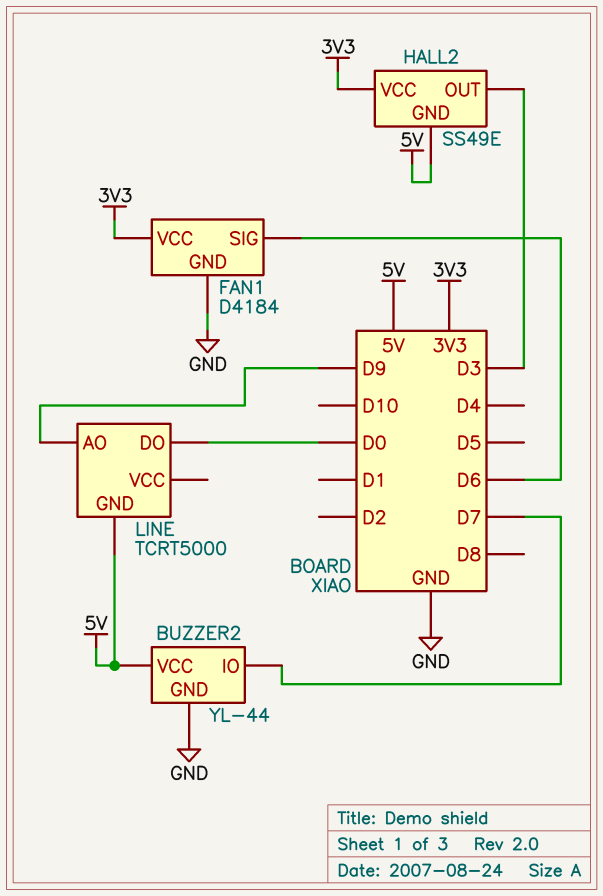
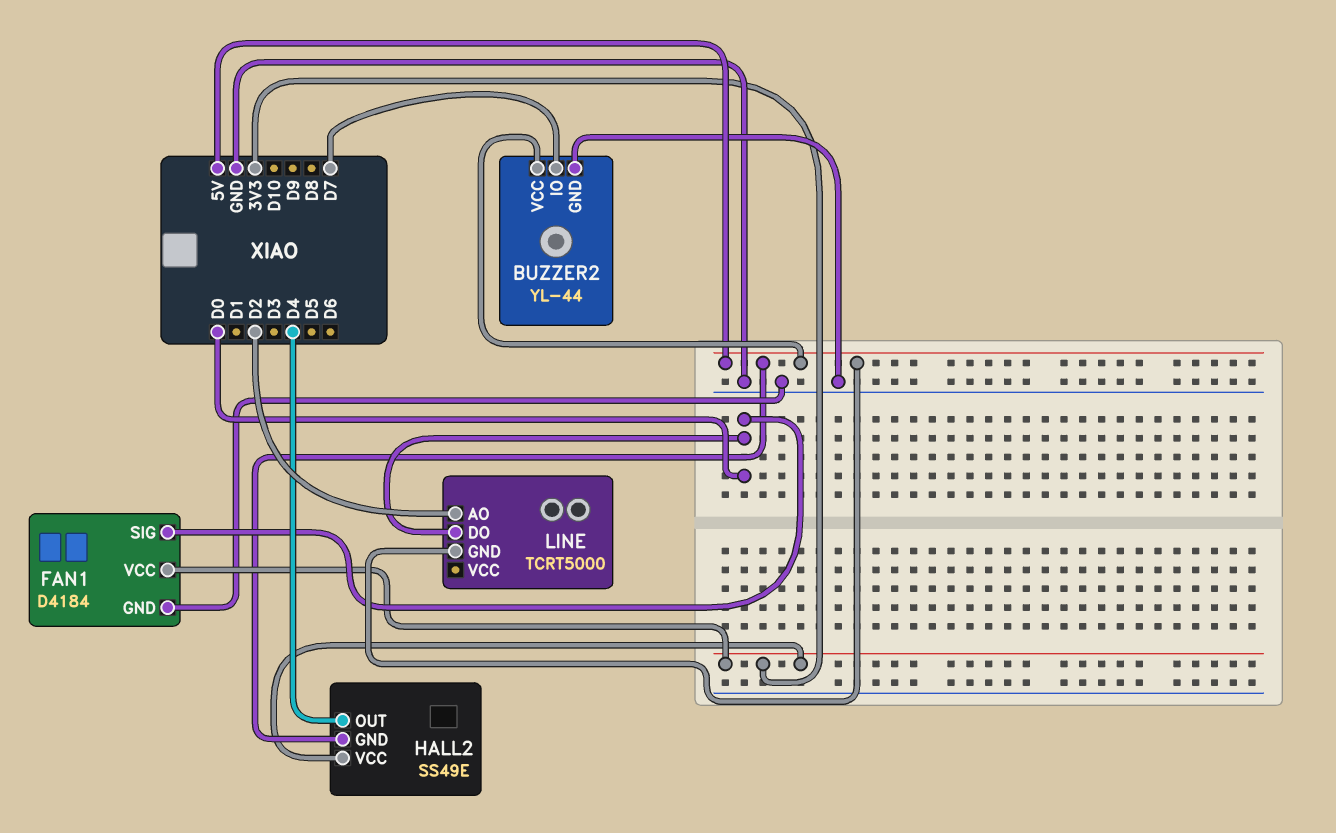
FAN1 pin SIG: D6 -> D0
HALL2 pin OUT: D3 -> D4
LINE pin AO: D9 -> D2

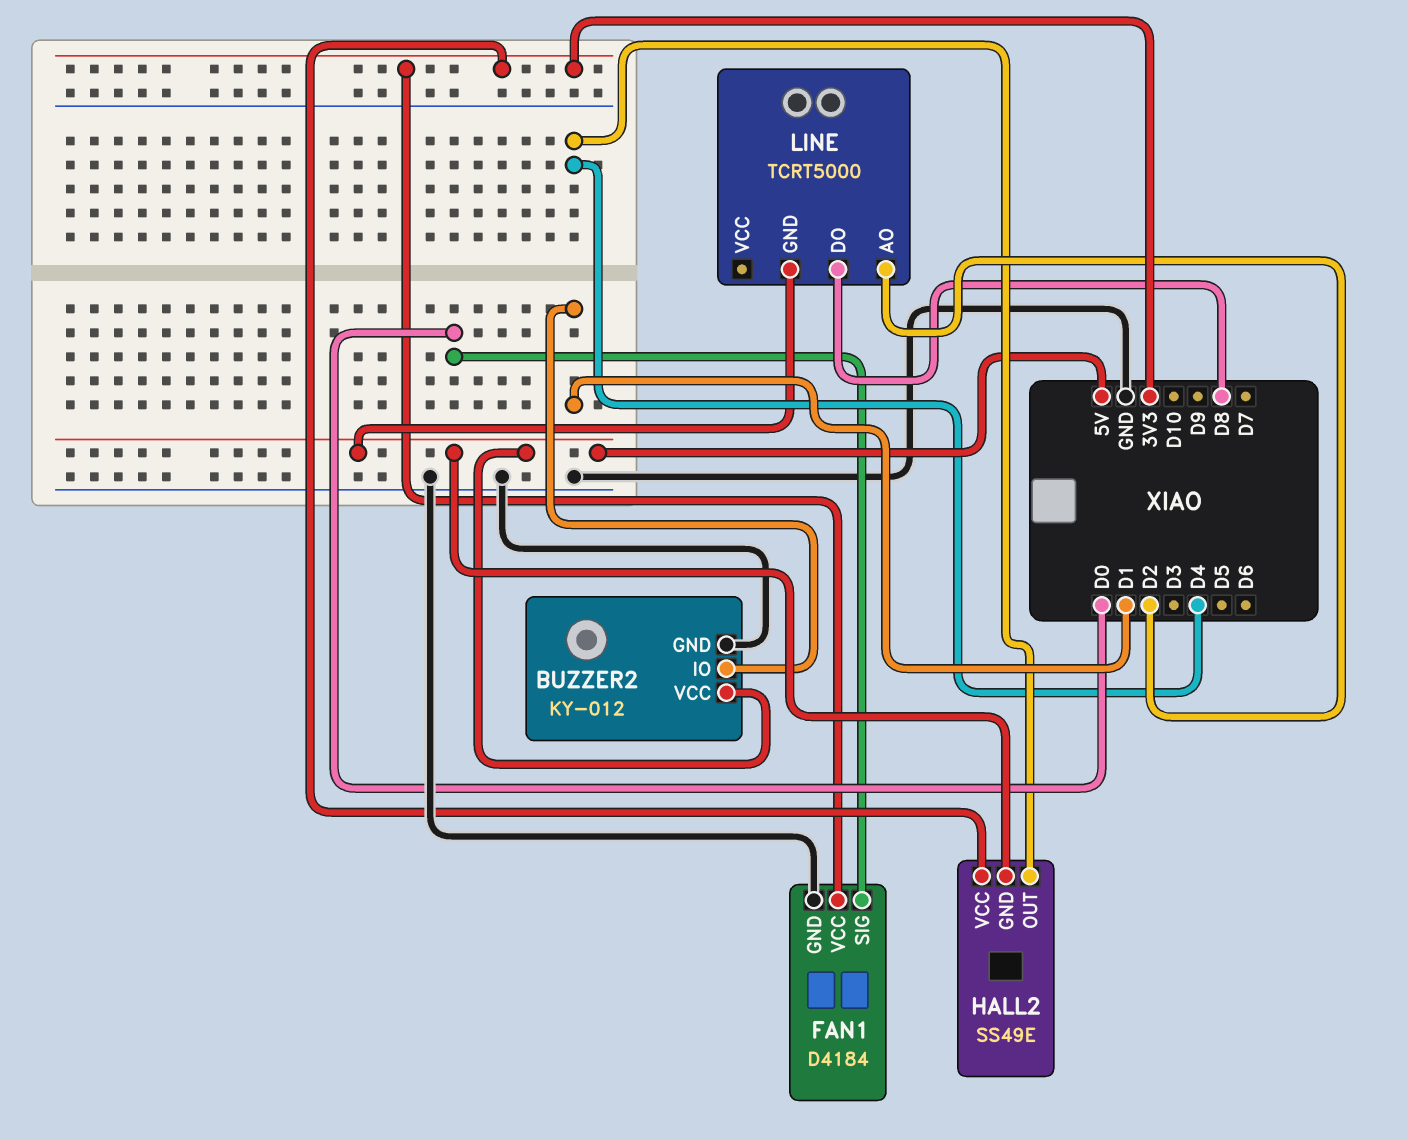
BUZZER2: YL-44 -> KY-012
BUZZER2 pin IO: D7 -> D1
LINE pin DO: D0 -> D8

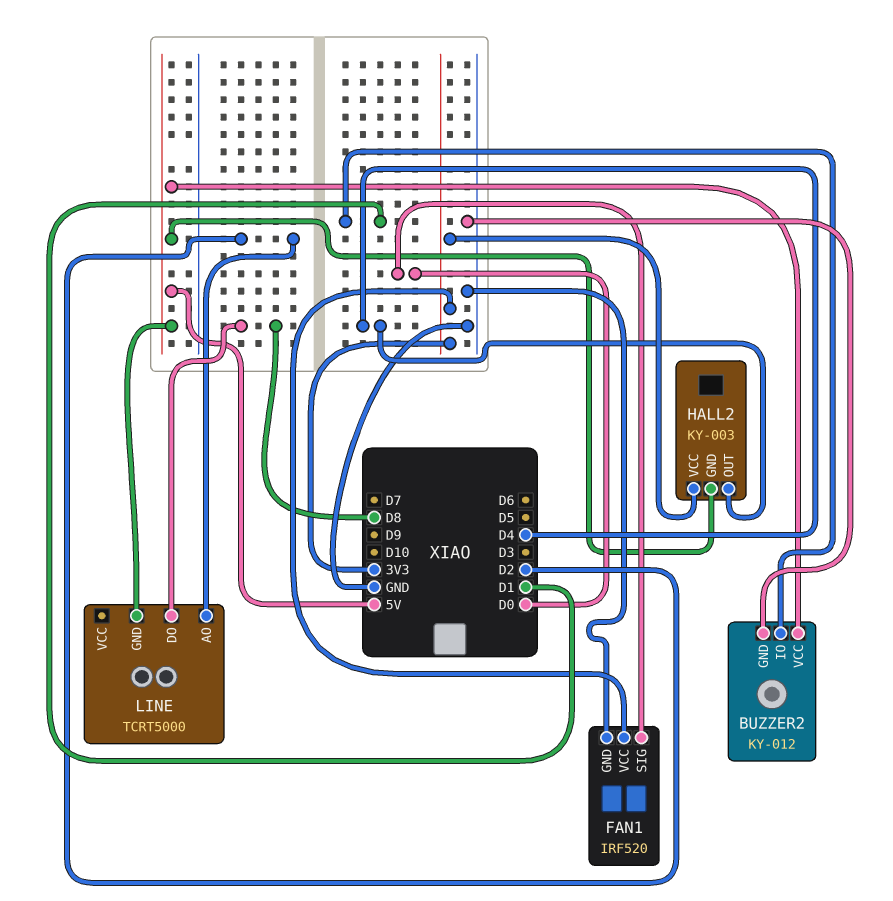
FAN1: D4184 -> IRF520
HALL2: SS49E -> KY-003

